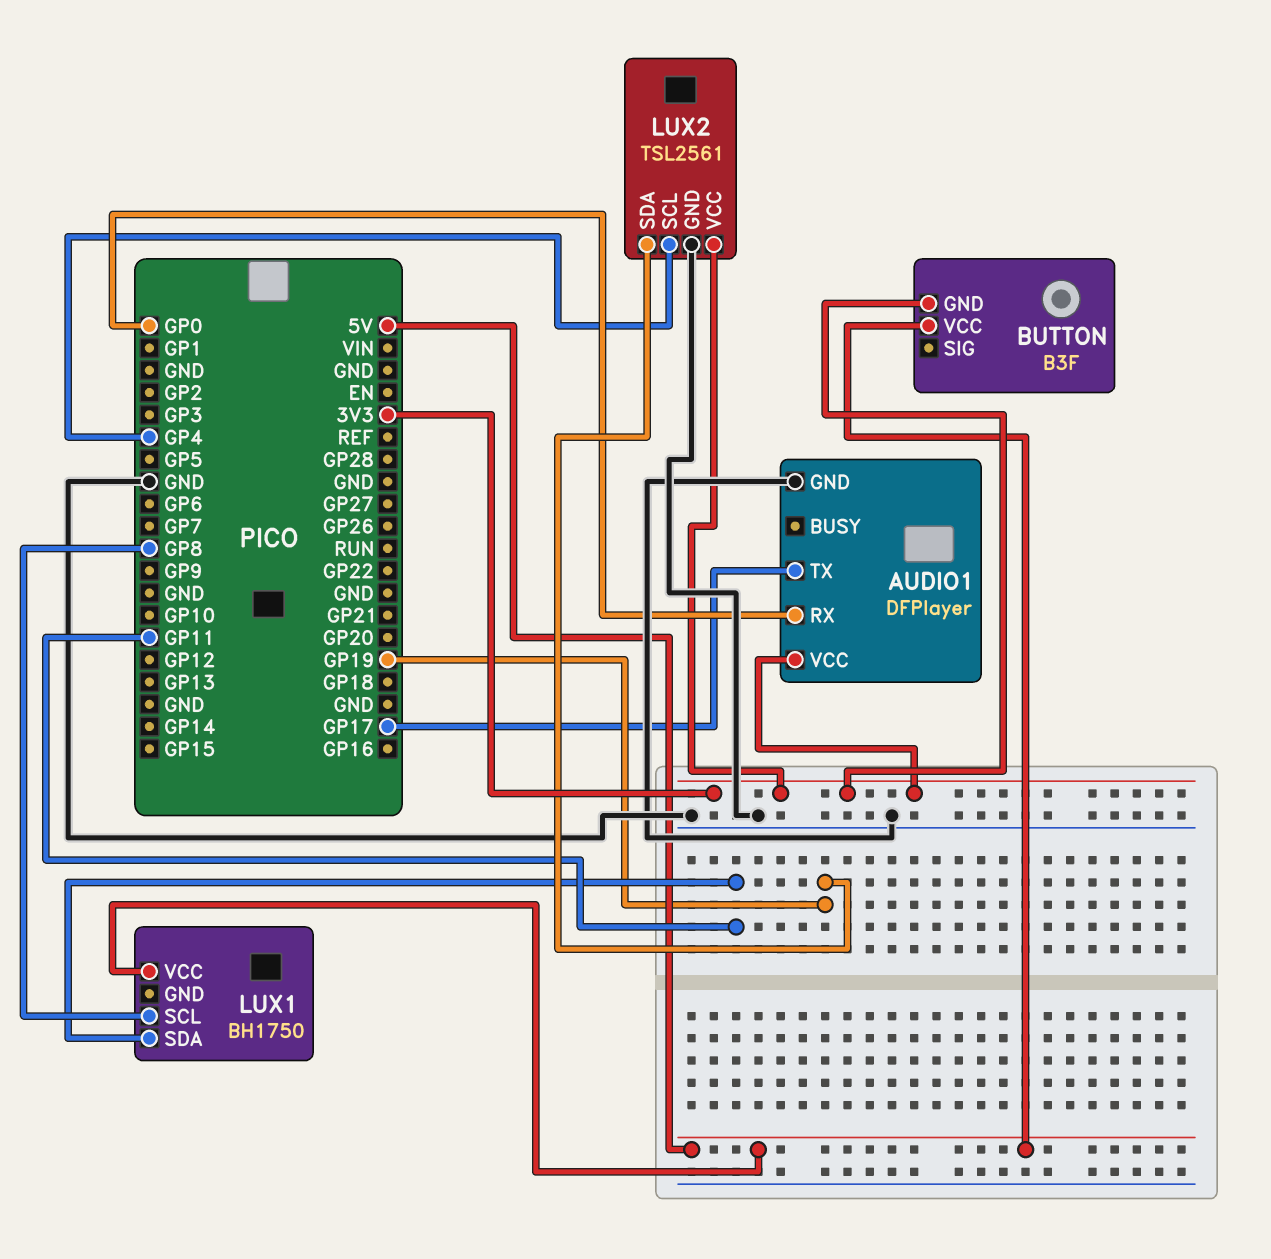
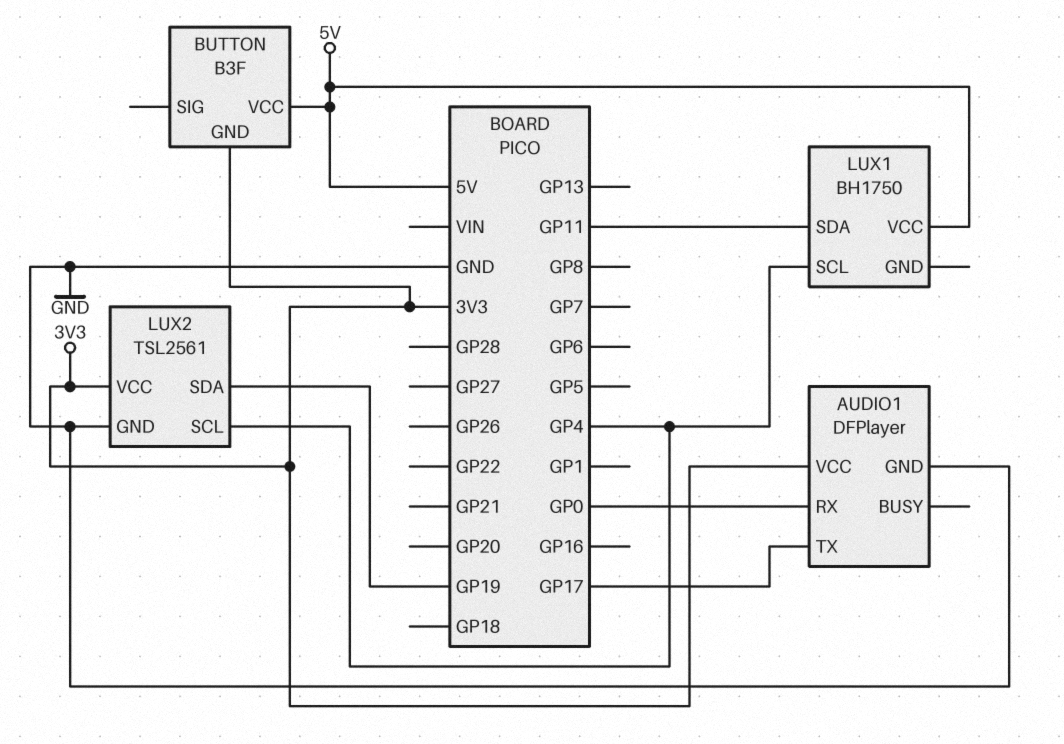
LUX1 pin SCL: GP8 -> GP4

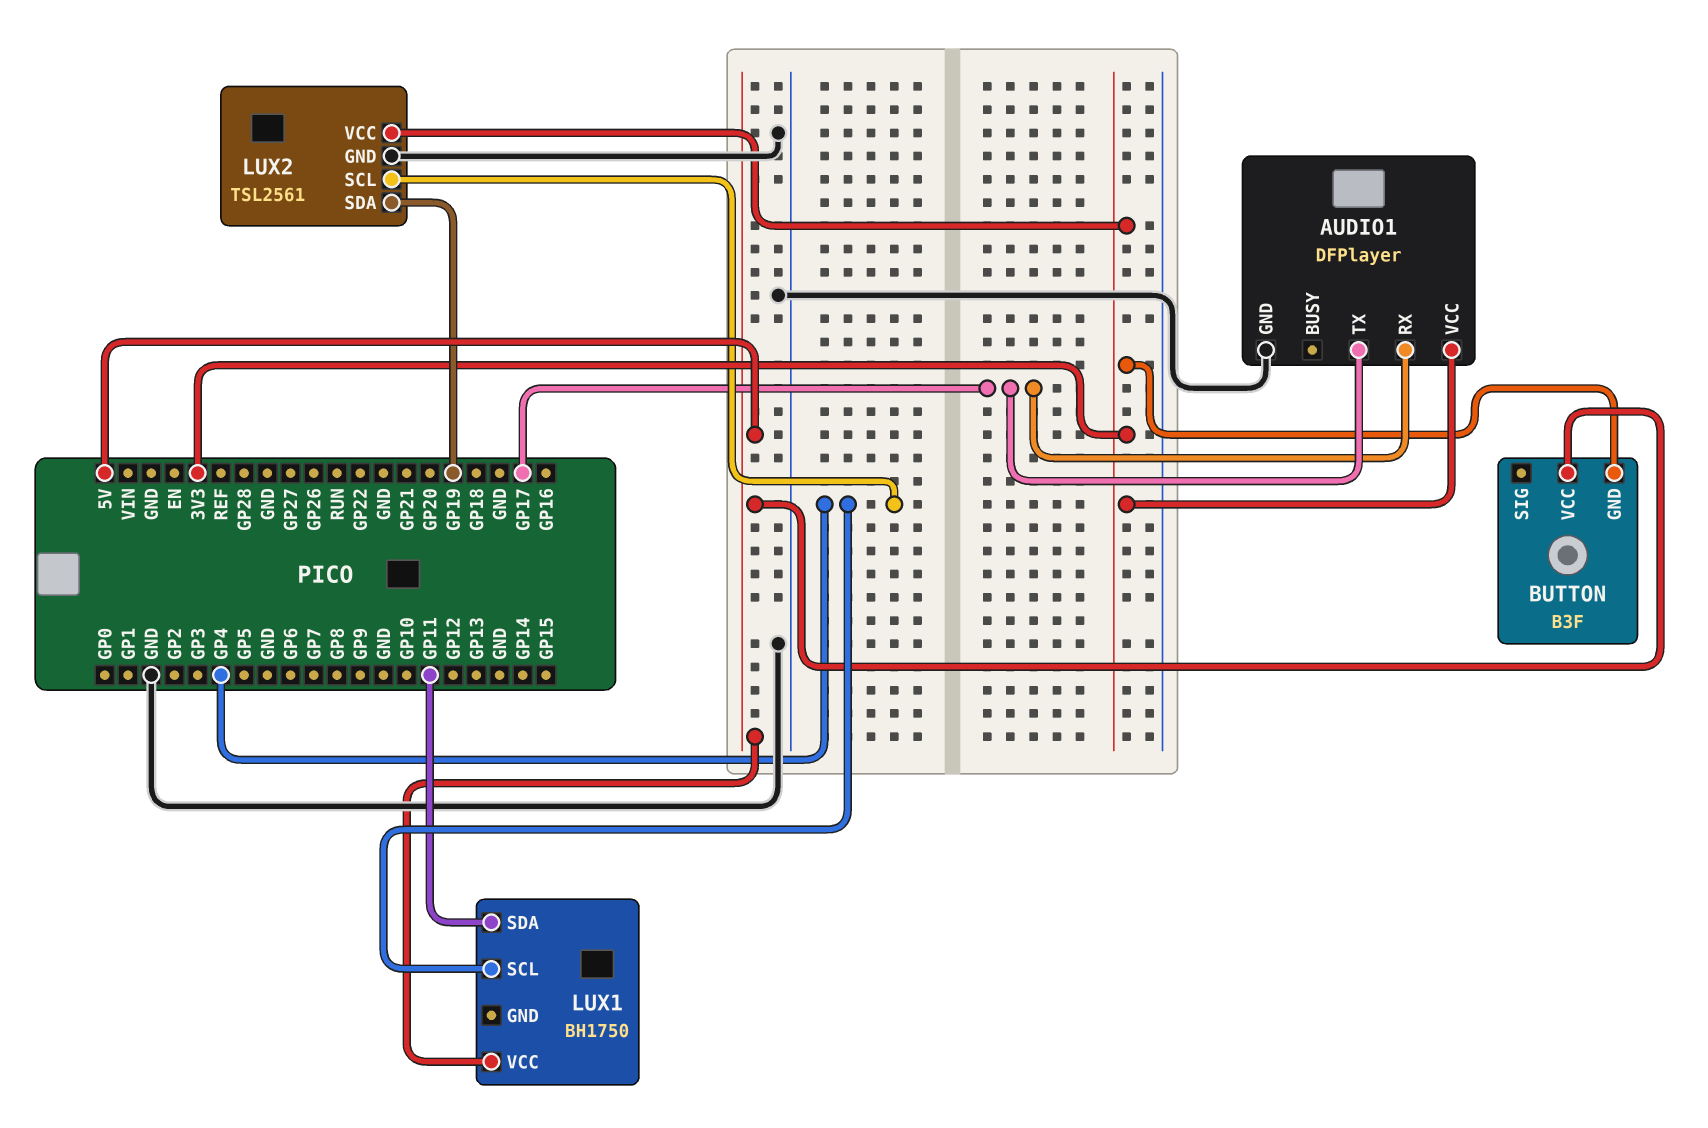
AUDIO1 pin RX: GP0 -> GP17

